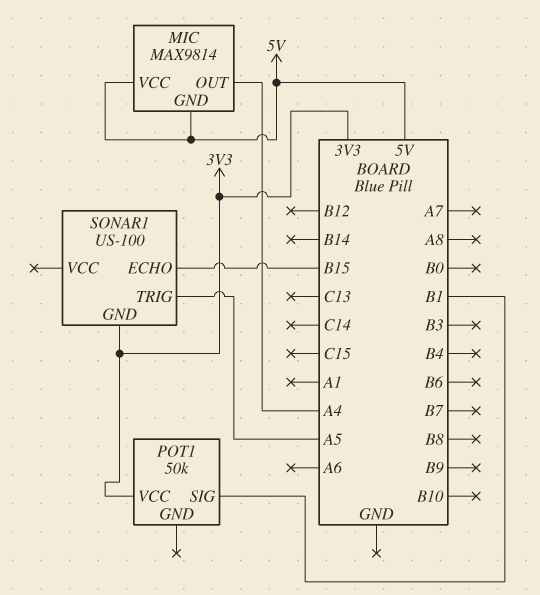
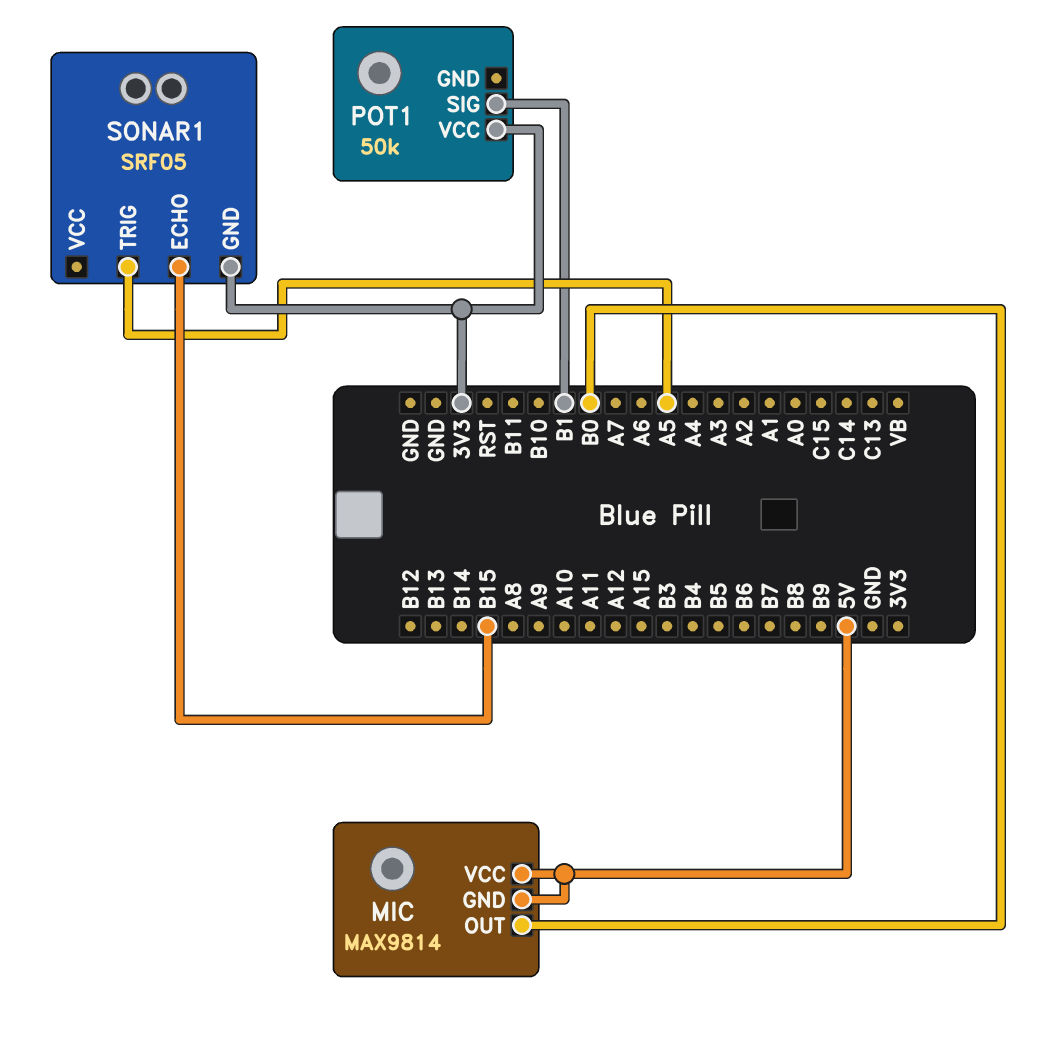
MIC pin OUT: A4 -> B0
SONAR1: US-100 -> SRF05

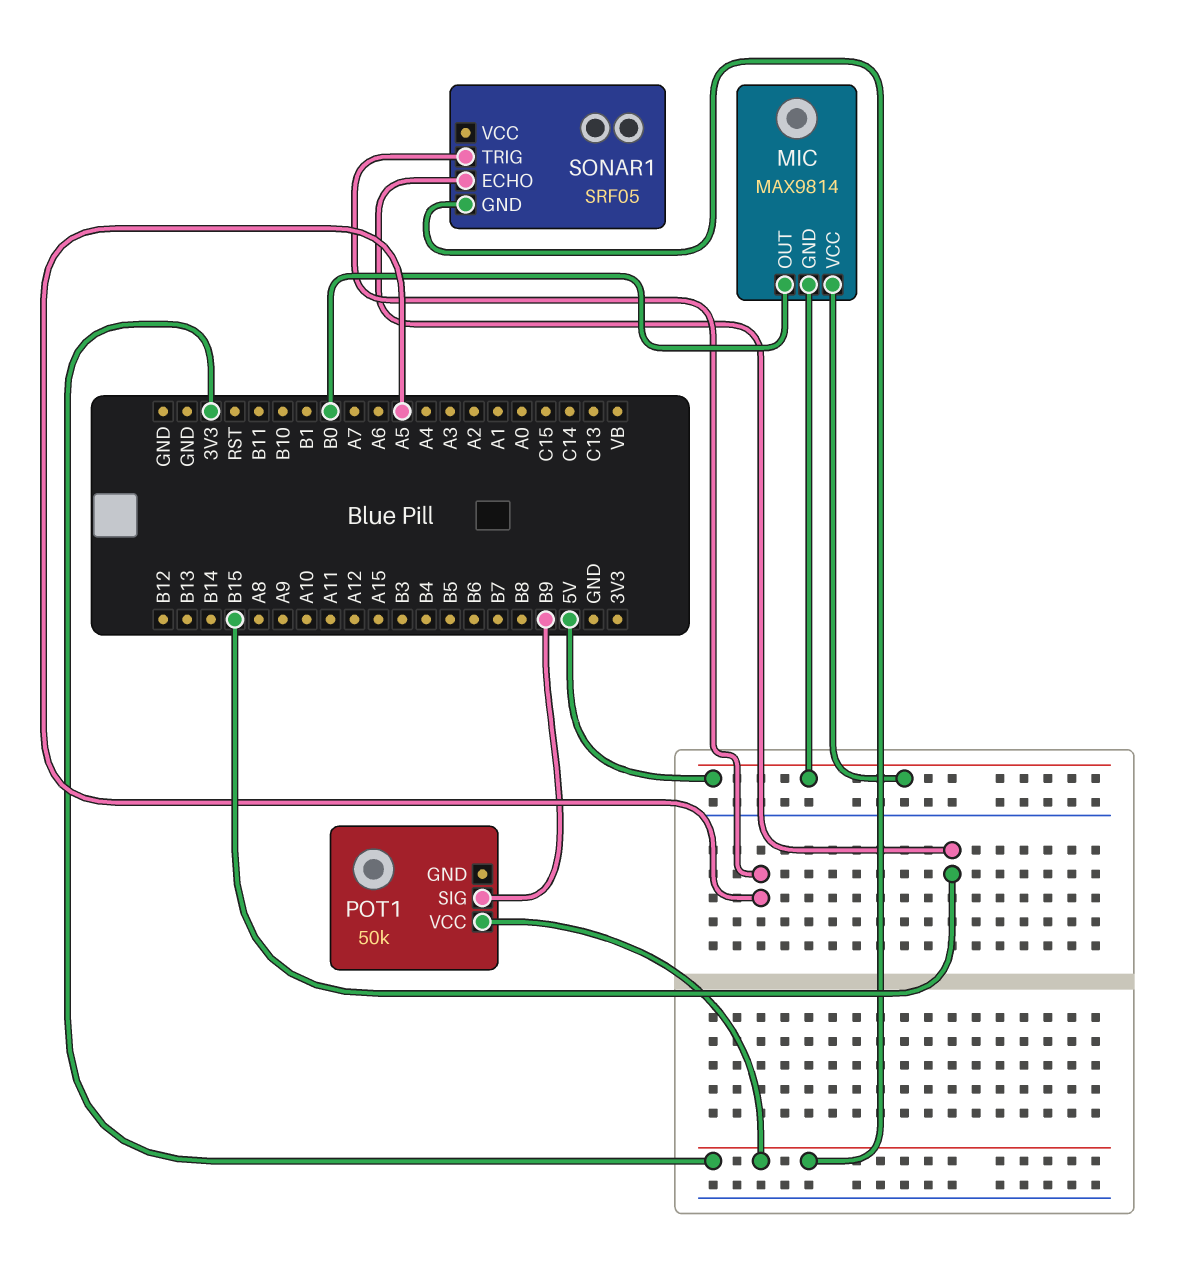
POT1 pin SIG: B1 -> B9

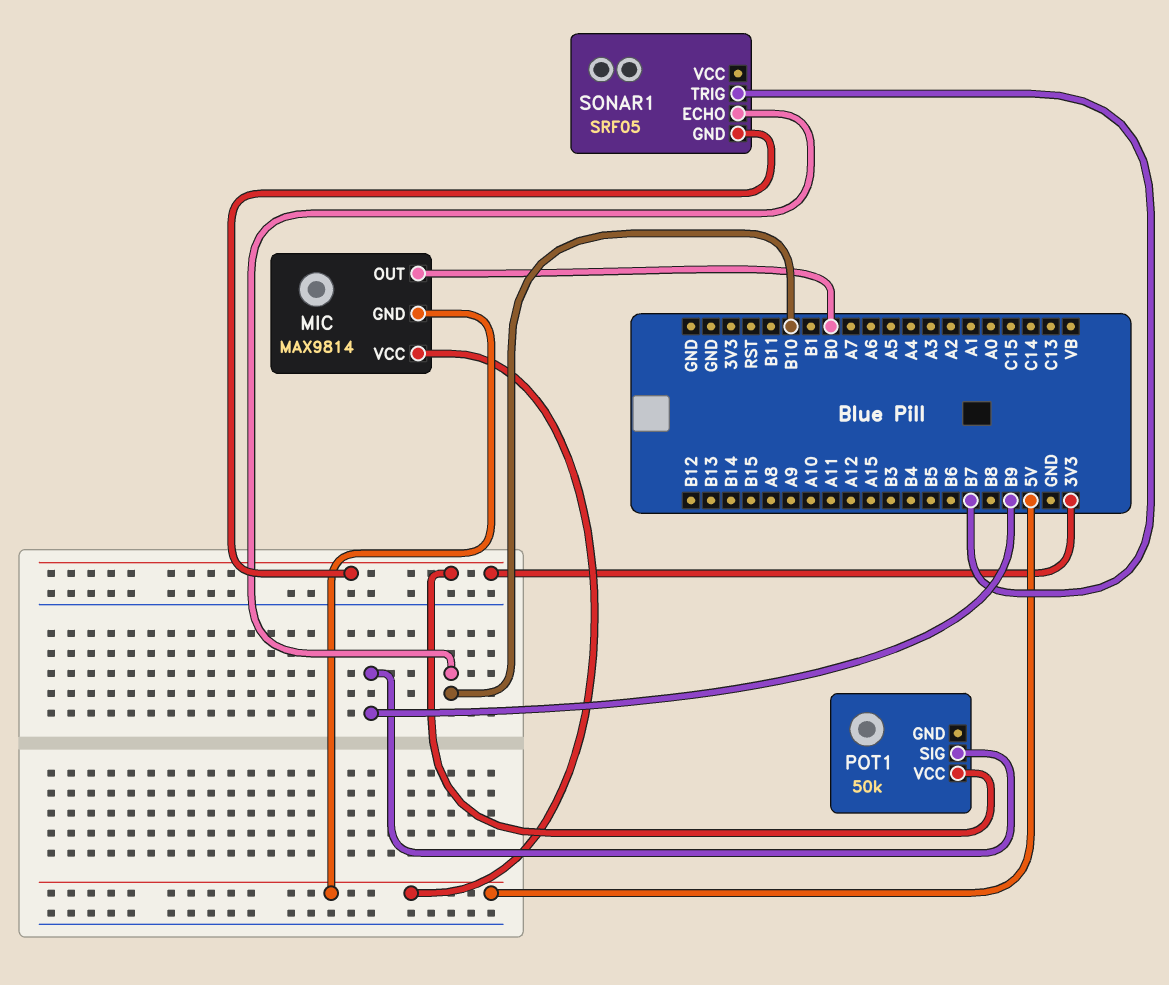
SONAR1 pin ECHO: B15 -> B10
SONAR1 pin TRIG: A5 -> B7

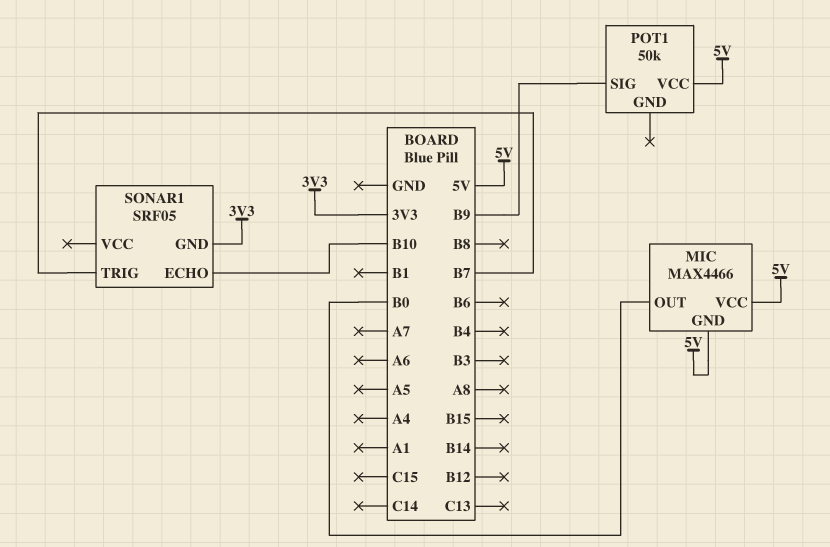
MIC: MAX9814 -> MAX4466
POT1 pin VCC: 3V3 -> 5V

